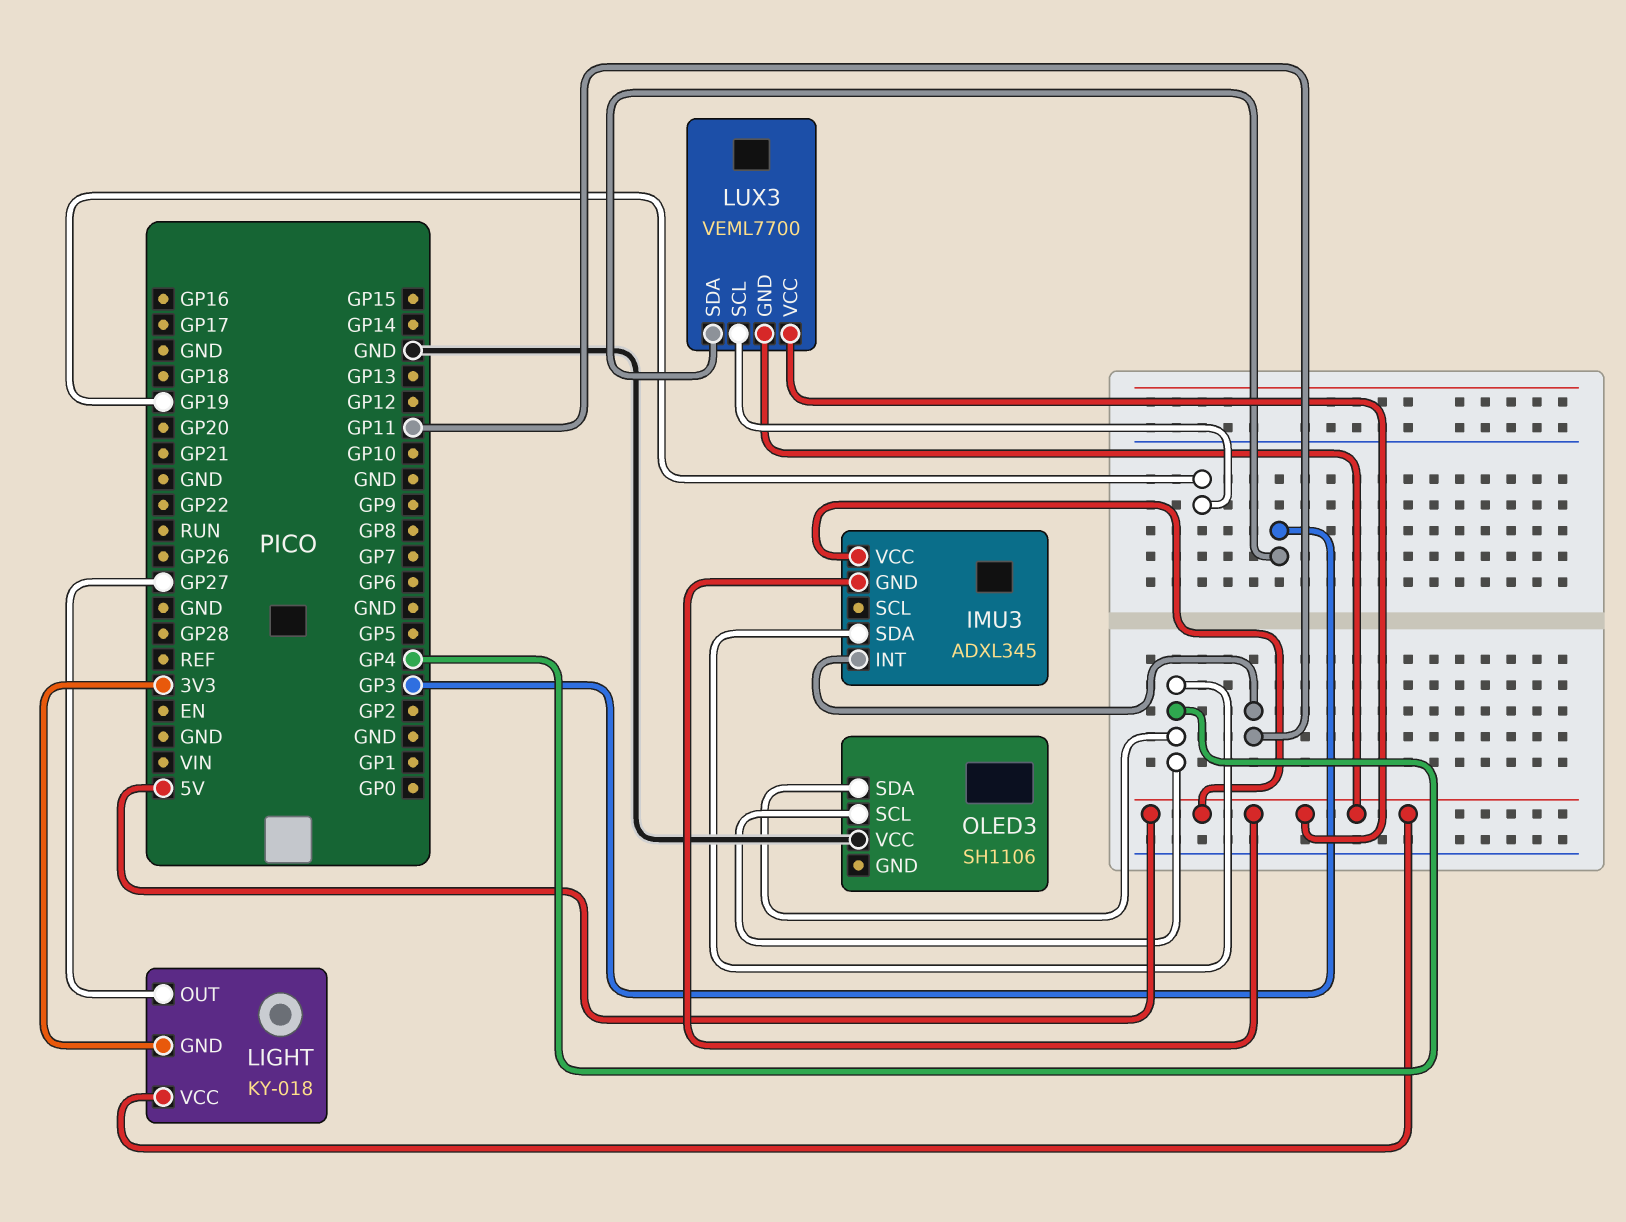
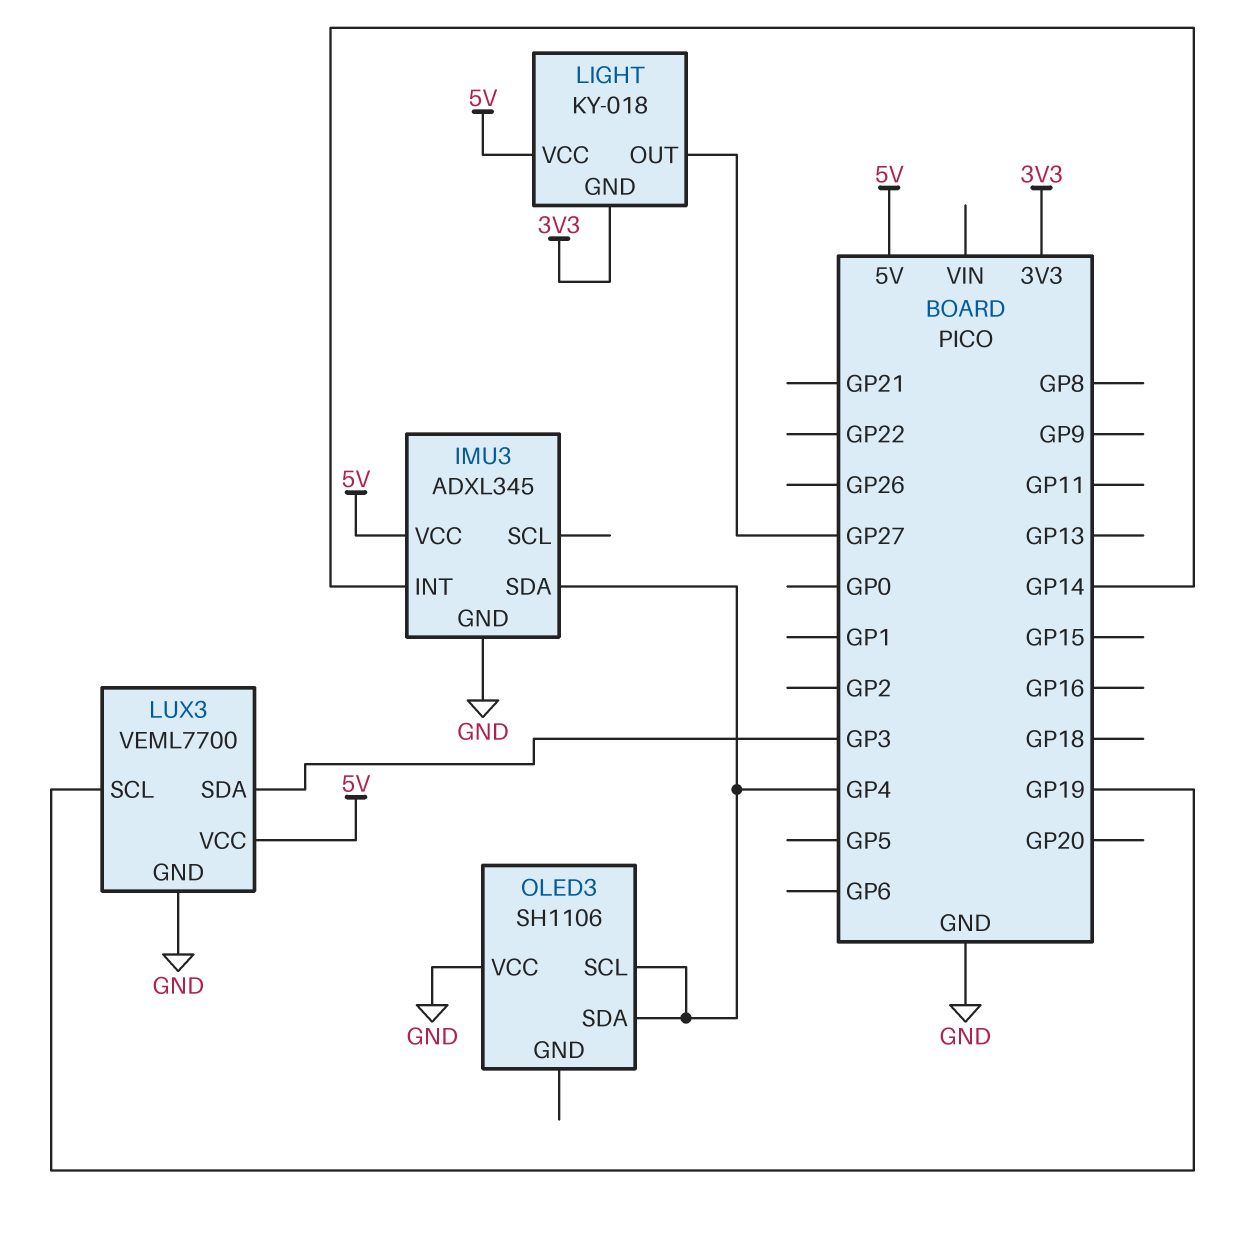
IMU3 pin GND: 5V -> GND
IMU3 pin INT: GP11 -> GP14
LUX3 pin GND: 5V -> GND

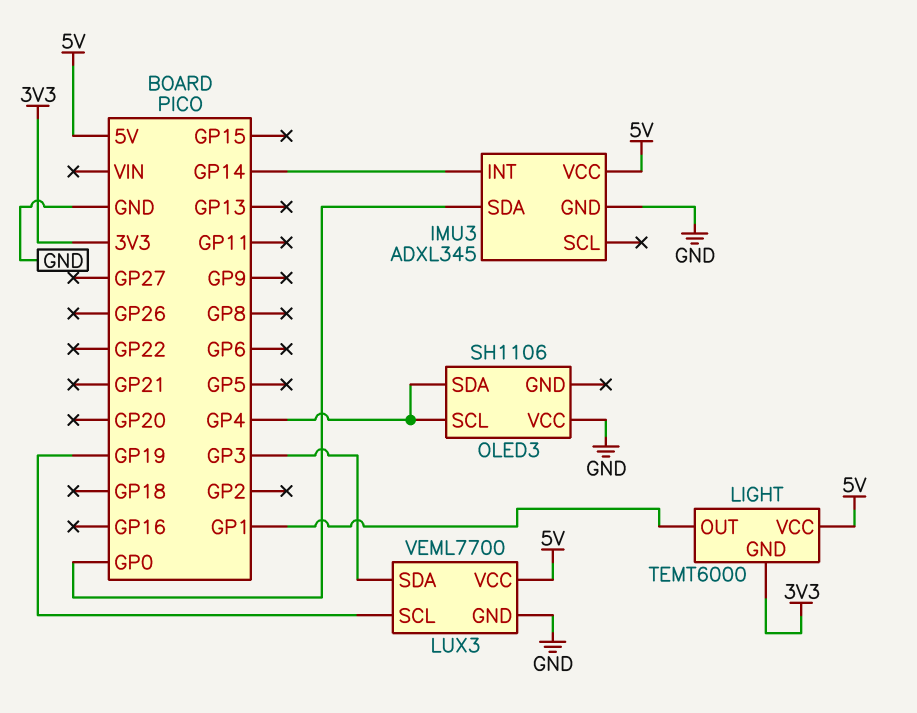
IMU3 pin SDA: GP4 -> GP0
LIGHT: KY-018 -> TEMT6000
LIGHT pin OUT: GP27 -> GP1

